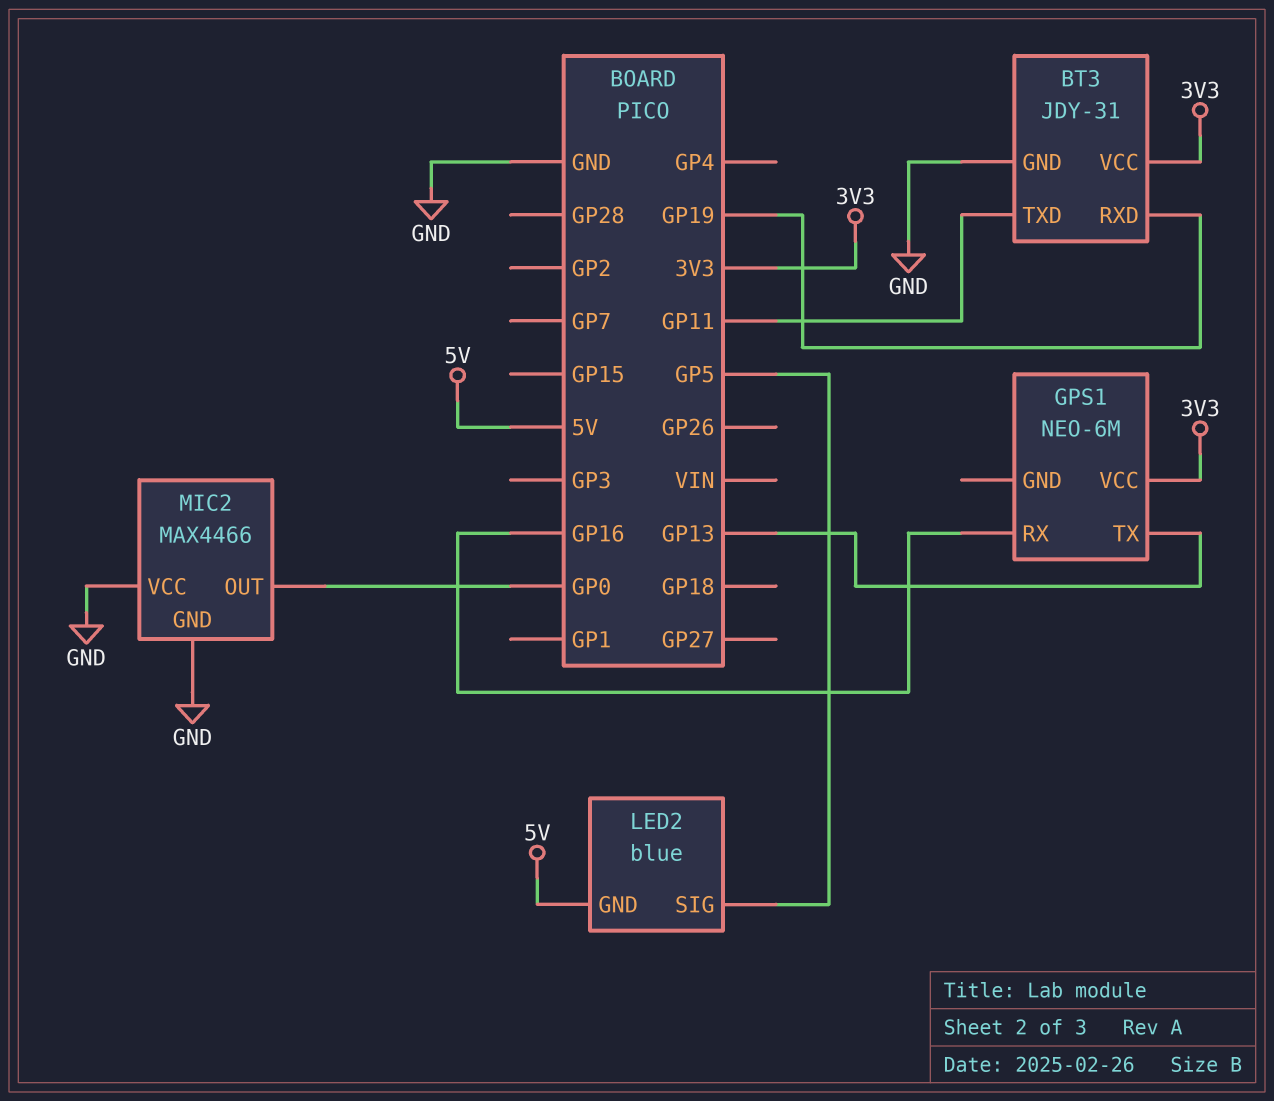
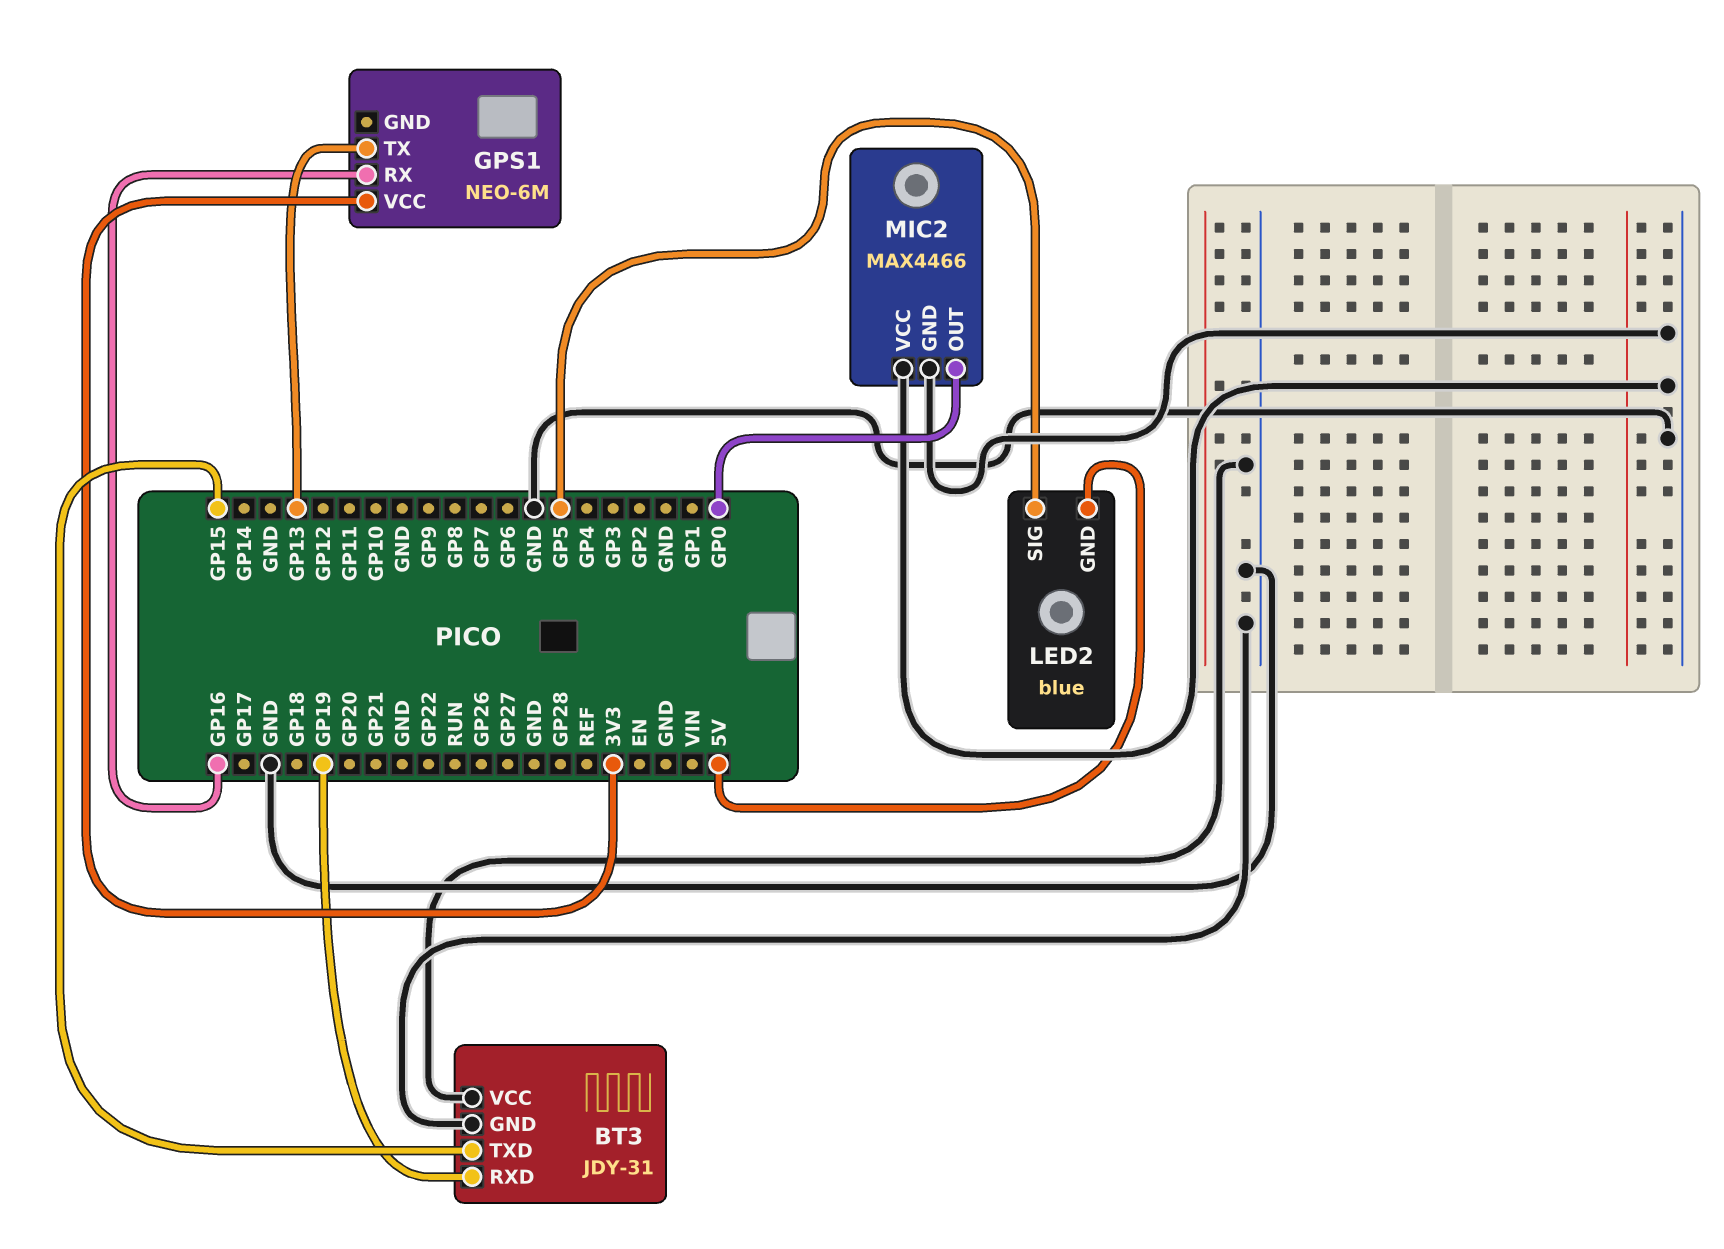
BT3 pin TXD: GP11 -> GP15
BT3 pin VCC: 3V3 -> GND

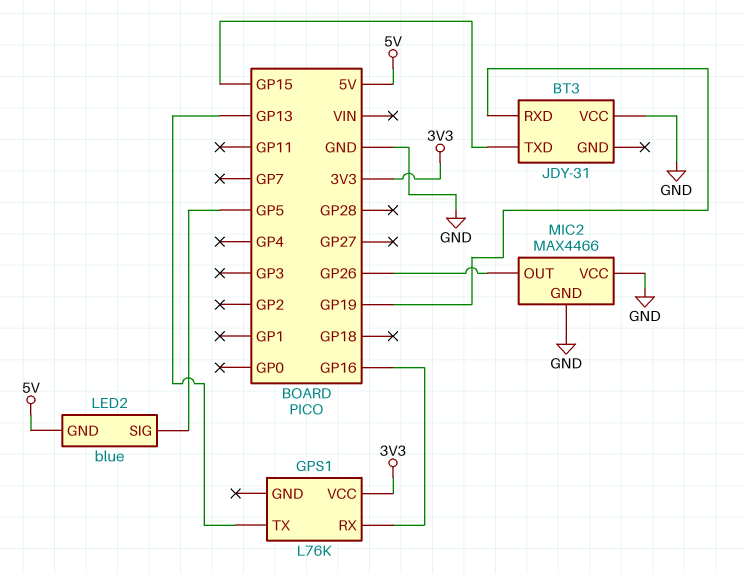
BT3 pin GND: GND -> none
GPS1: NEO-6M -> L76K
MIC2 pin OUT: GP0 -> GP26

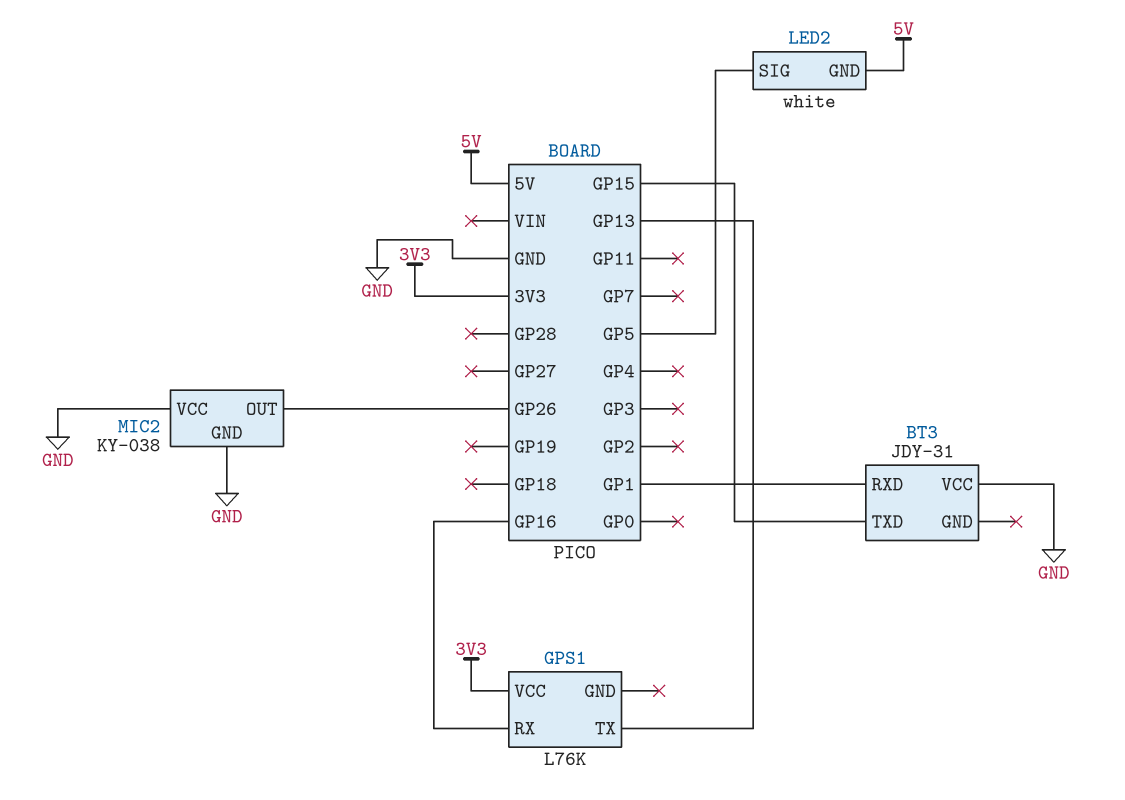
BT3 pin RXD: GP19 -> GP1
LED2: blue -> white
MIC2: MAX4466 -> KY-038

